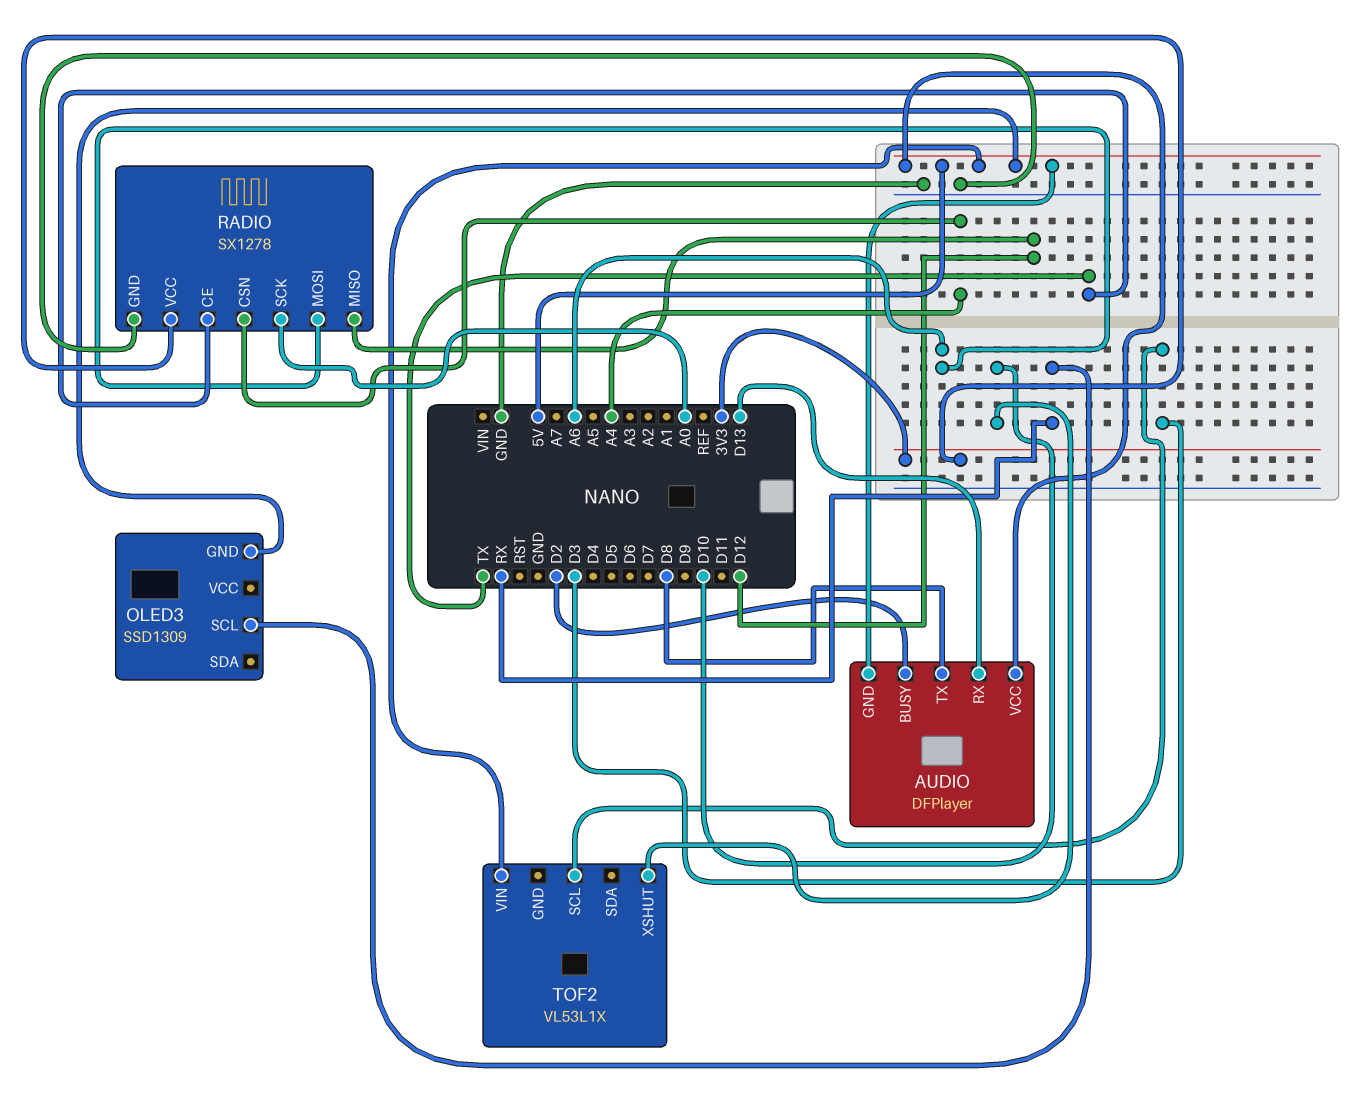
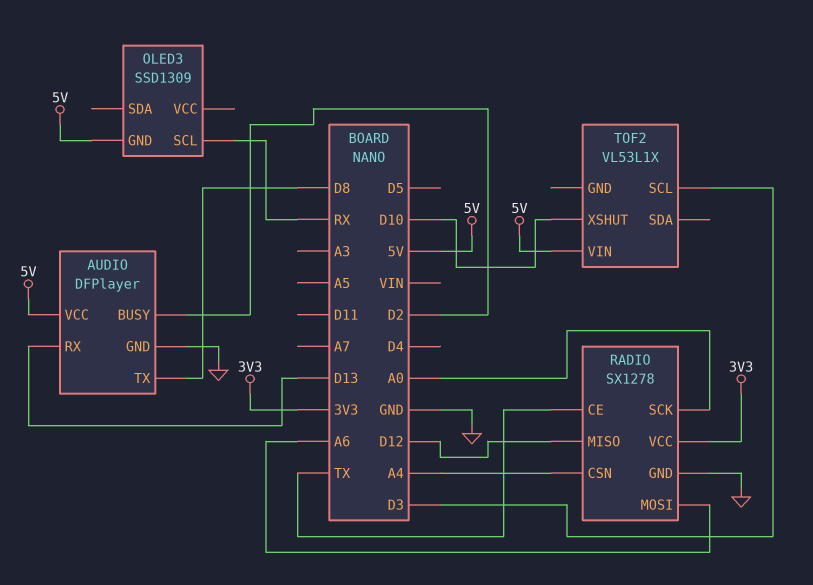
AUDIO pin GND: 5V -> GND

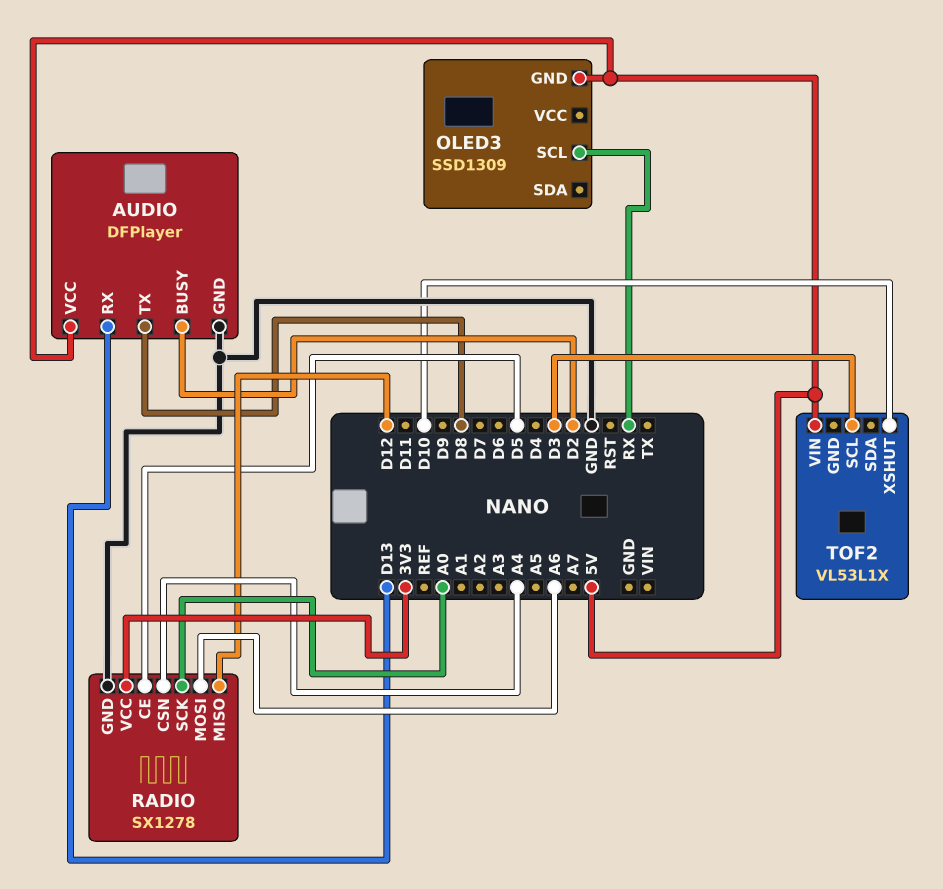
RADIO pin CE: TX -> D5

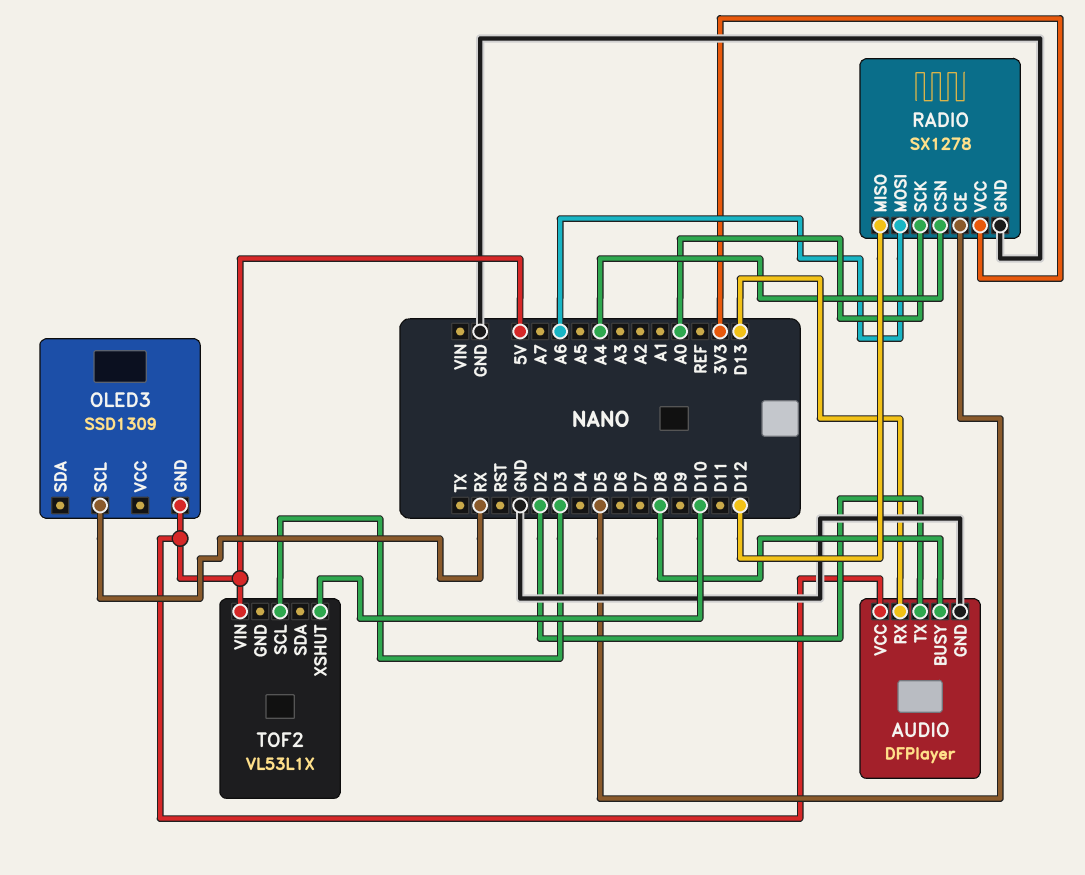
AUDIO pin BUSY: D2 -> D8
AUDIO pin TX: D8 -> D2

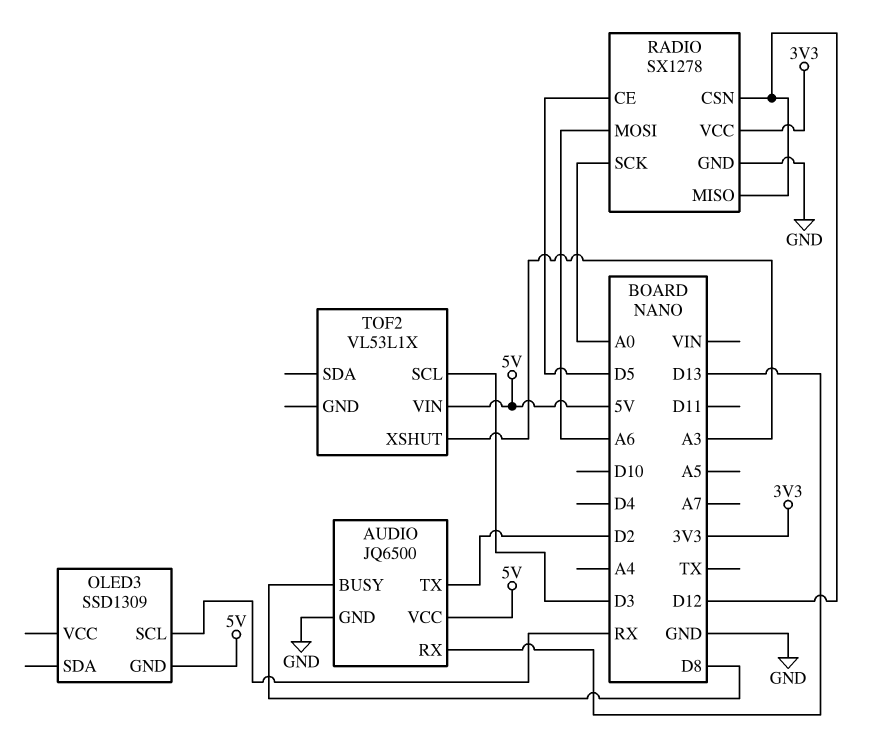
AUDIO: DFPlayer -> JQ6500
RADIO pin CSN: A4 -> D12
TOF2 pin XSHUT: D10 -> A3

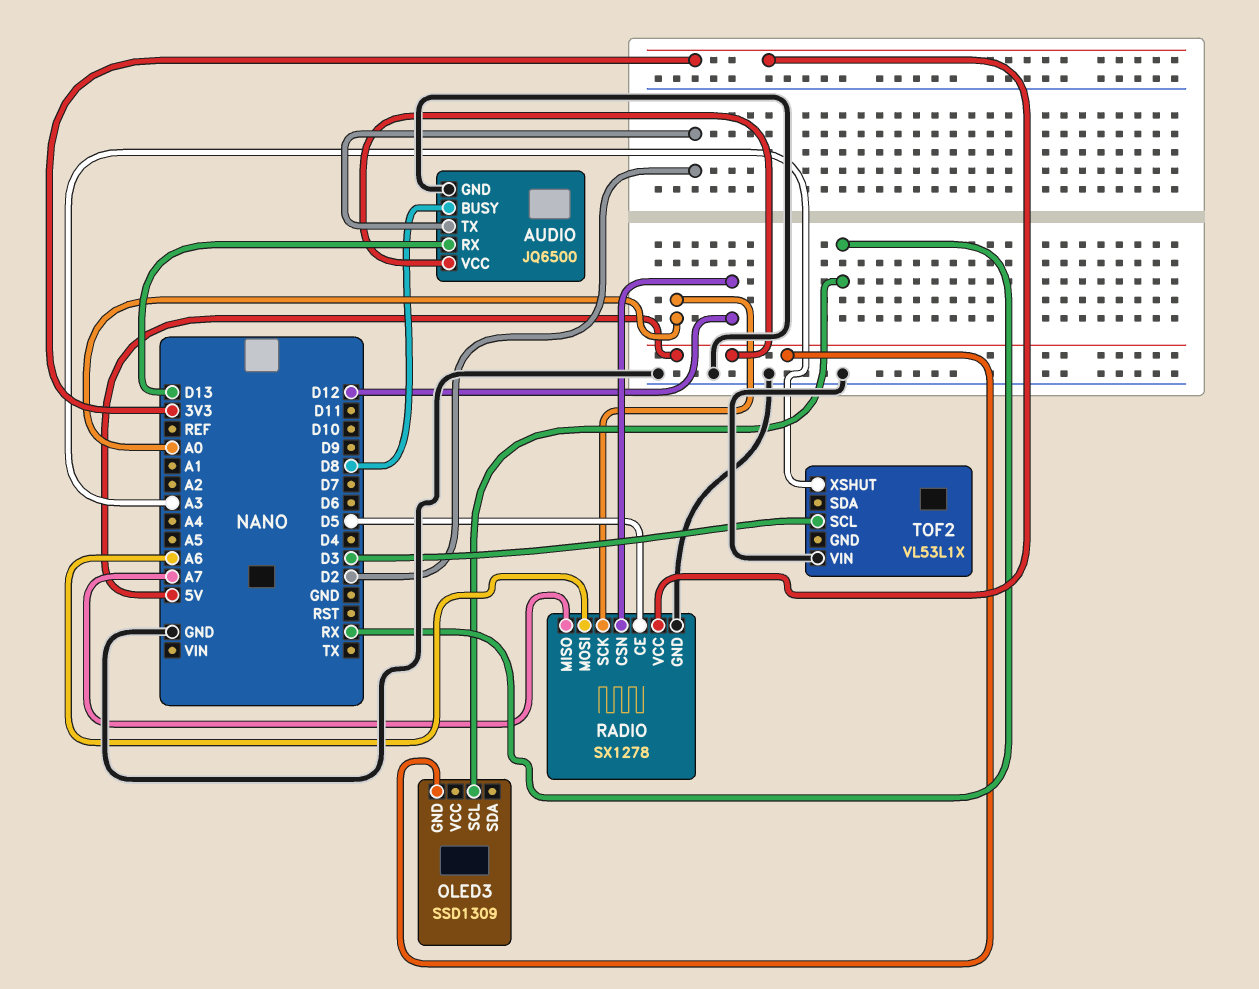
RADIO pin MISO: D12 -> A7
TOF2 pin VIN: 5V -> GND

